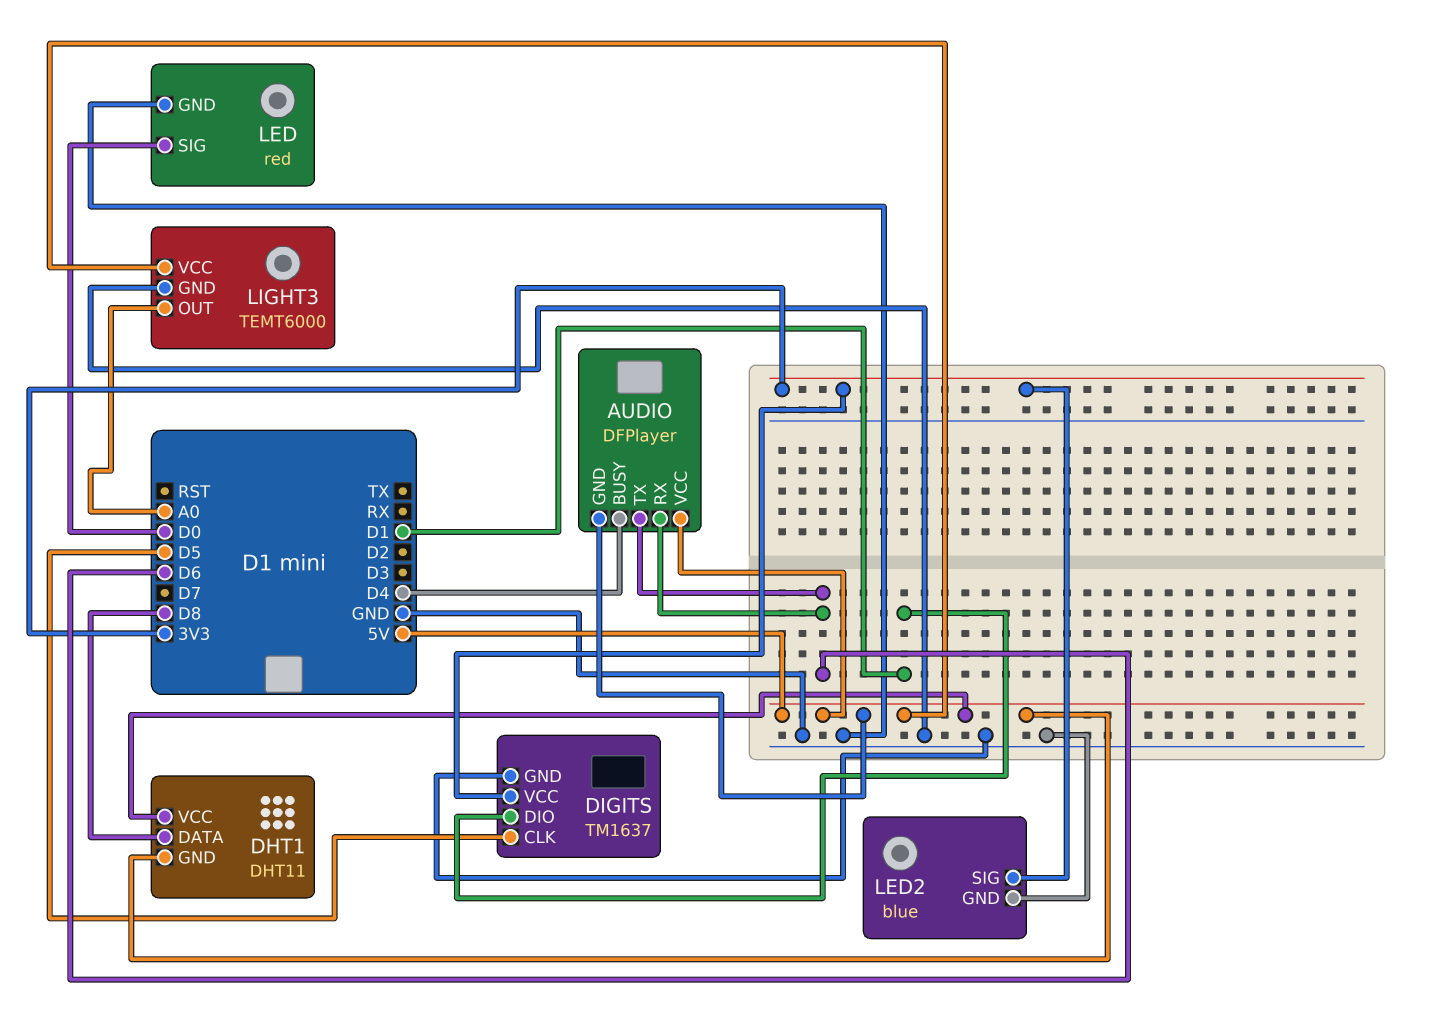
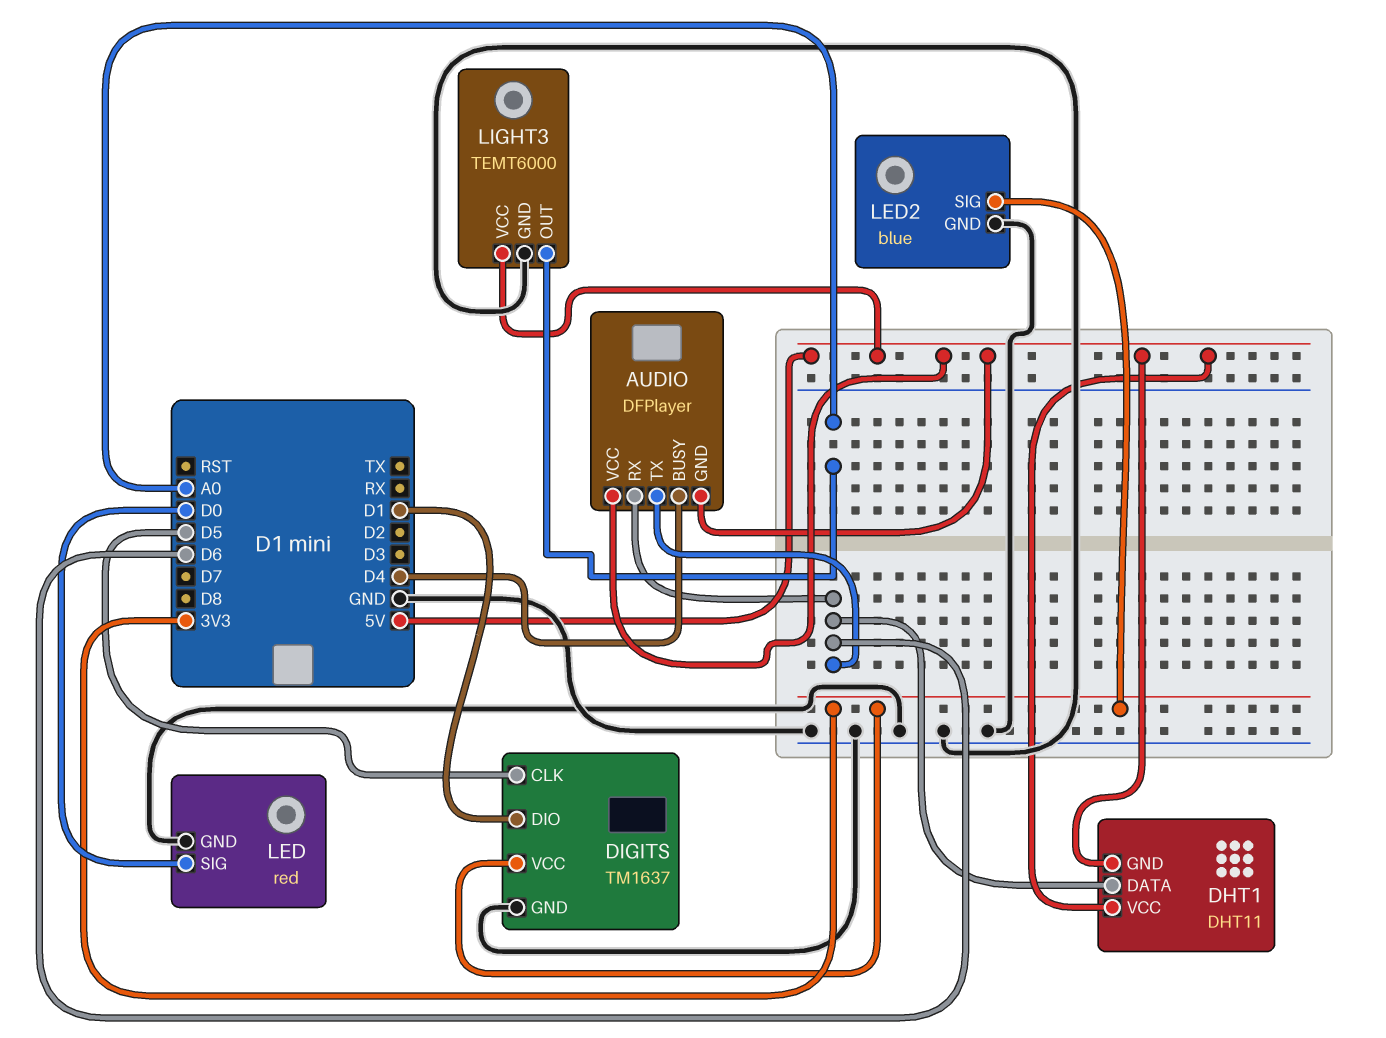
DHT1 pin DATA: D8 -> D6

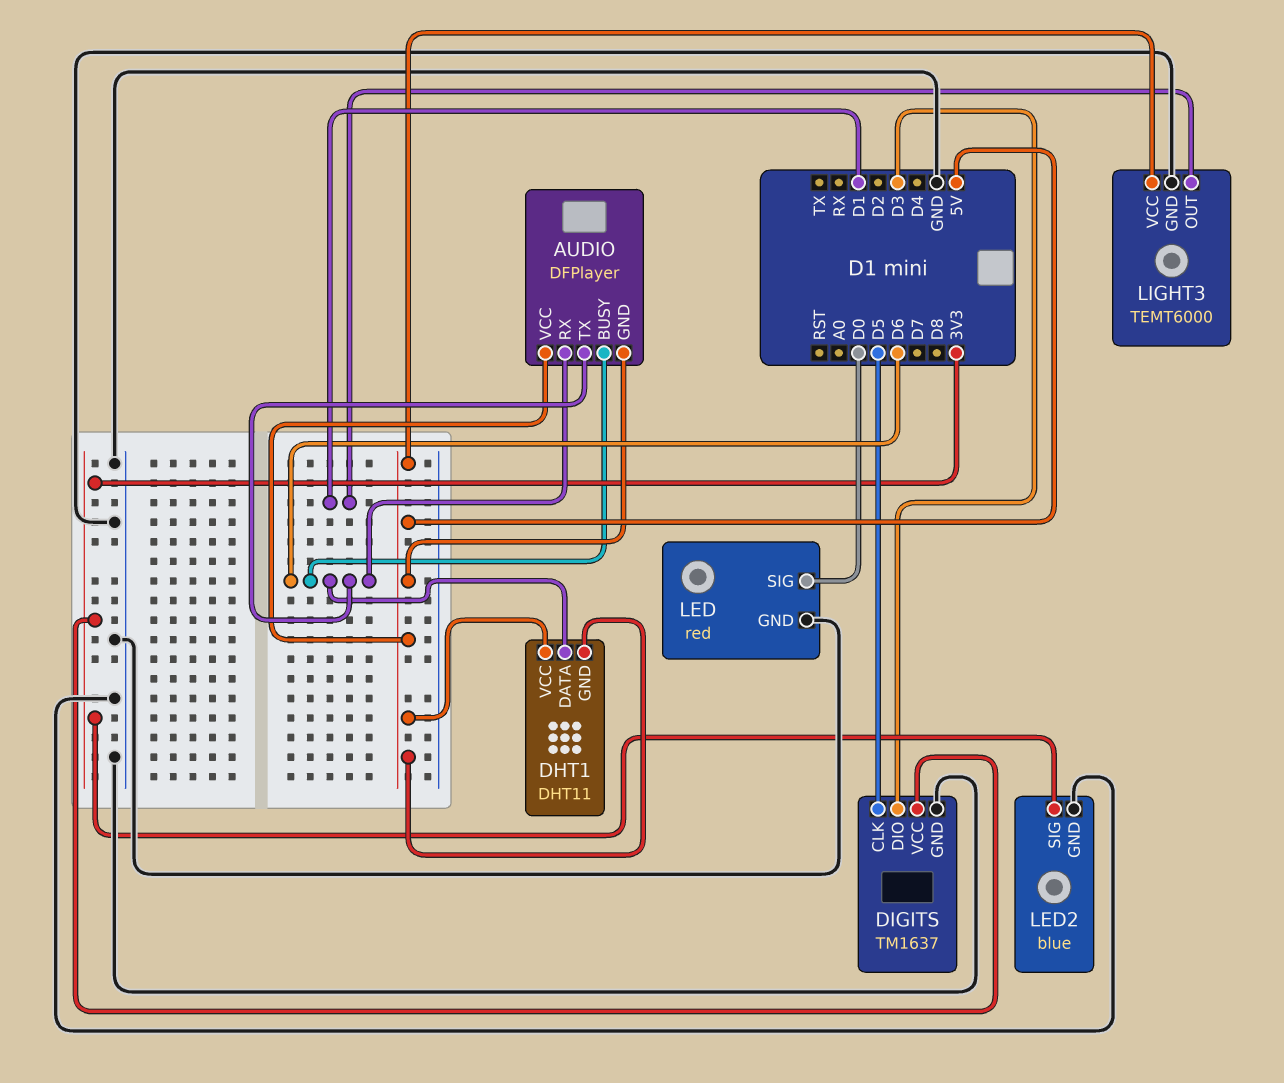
AUDIO pin BUSY: D4 -> D6
DIGITS pin DIO: D1 -> D3
LIGHT3 pin OUT: A0 -> D1

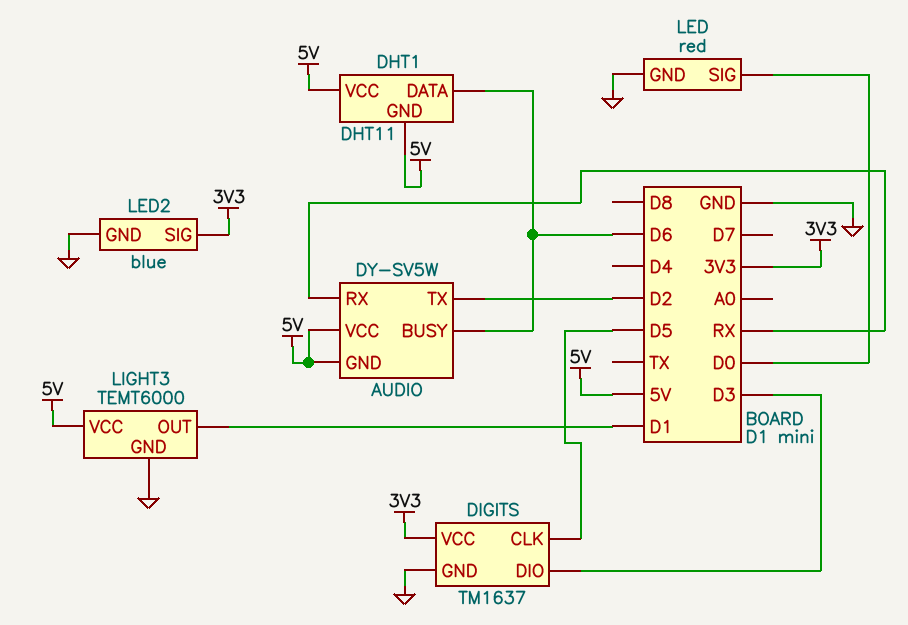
AUDIO: DFPlayer -> DY-SV5W
AUDIO pin RX: D6 -> RX
AUDIO pin TX: D6 -> D2

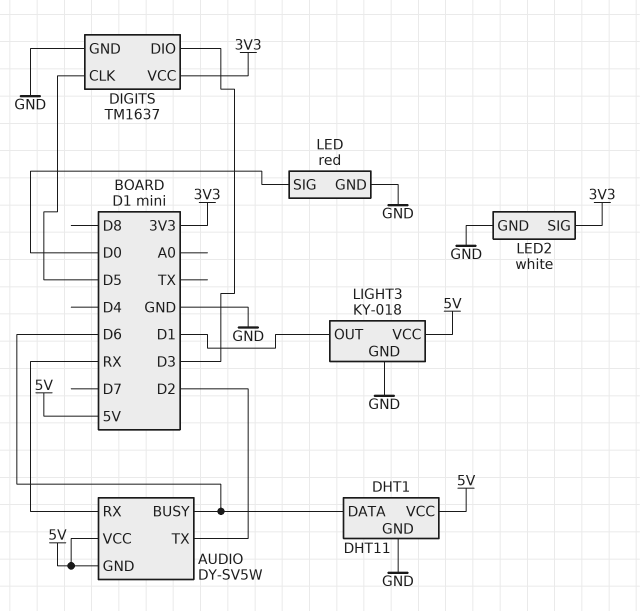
DHT1 pin GND: 5V -> GND
LED2: blue -> white
LIGHT3: TEMT6000 -> KY-018

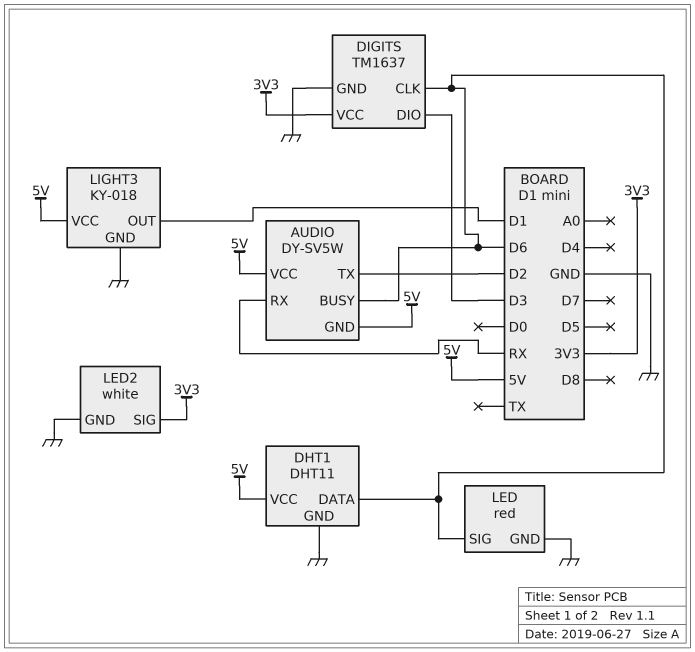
DIGITS pin CLK: D5 -> D6
LED pin SIG: D0 -> D6

